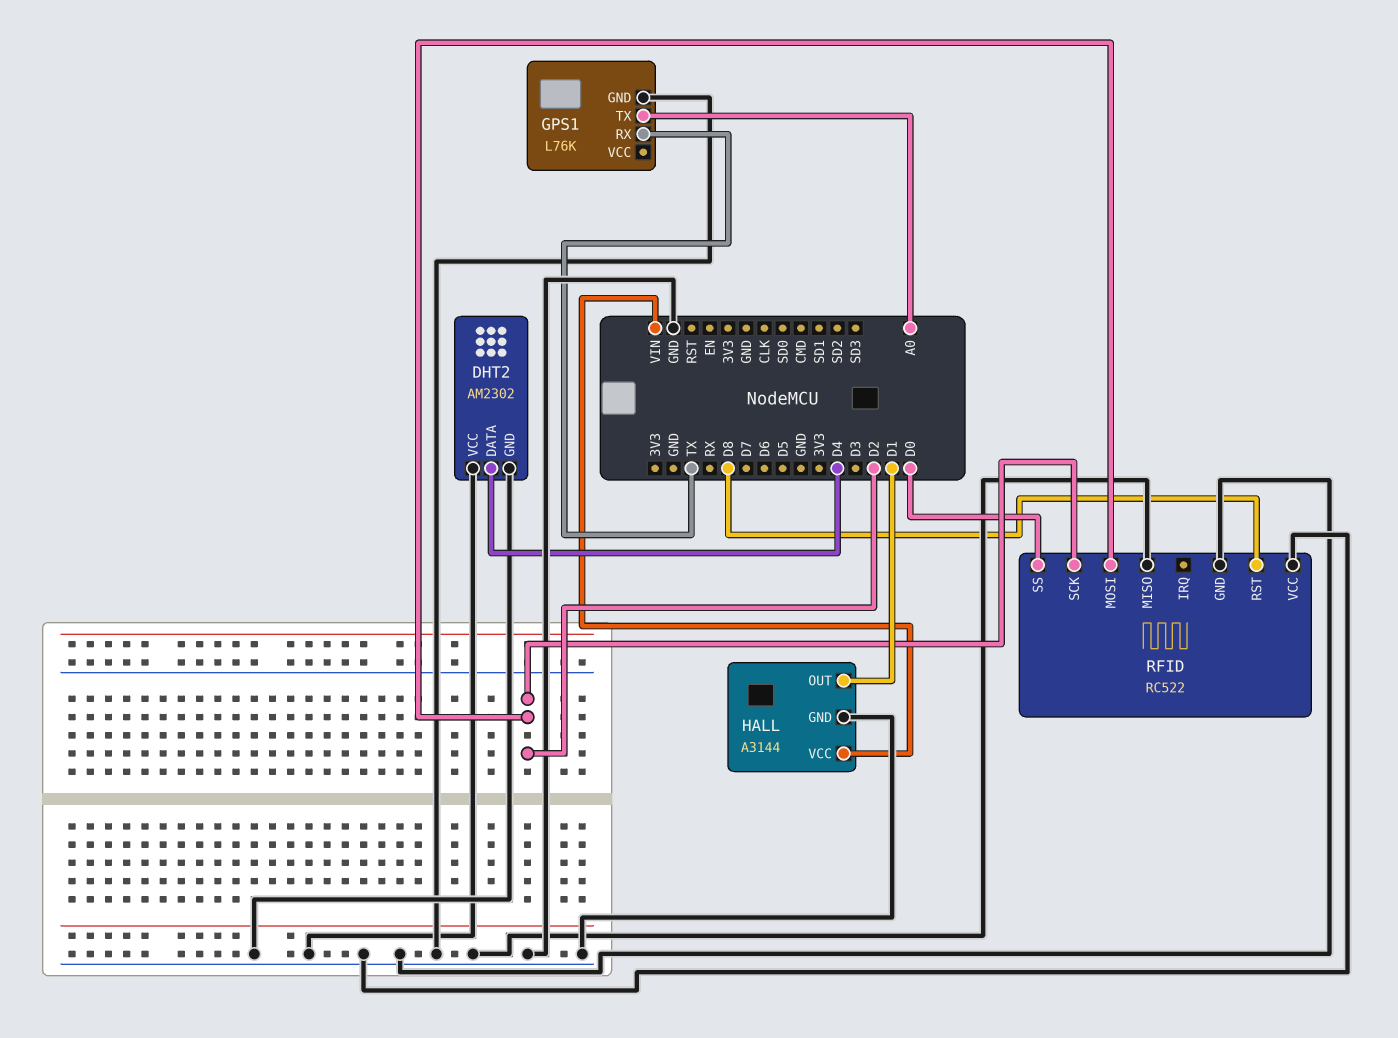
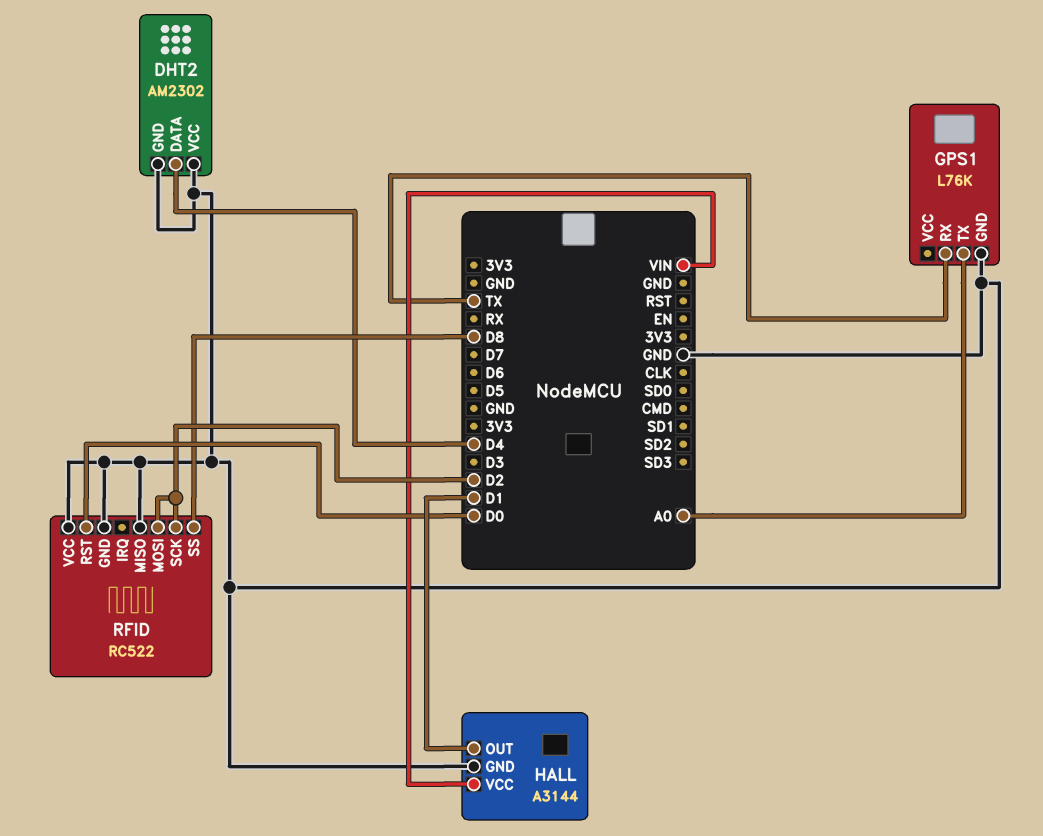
RFID pin RST: D8 -> D0
RFID pin SS: D0 -> D8

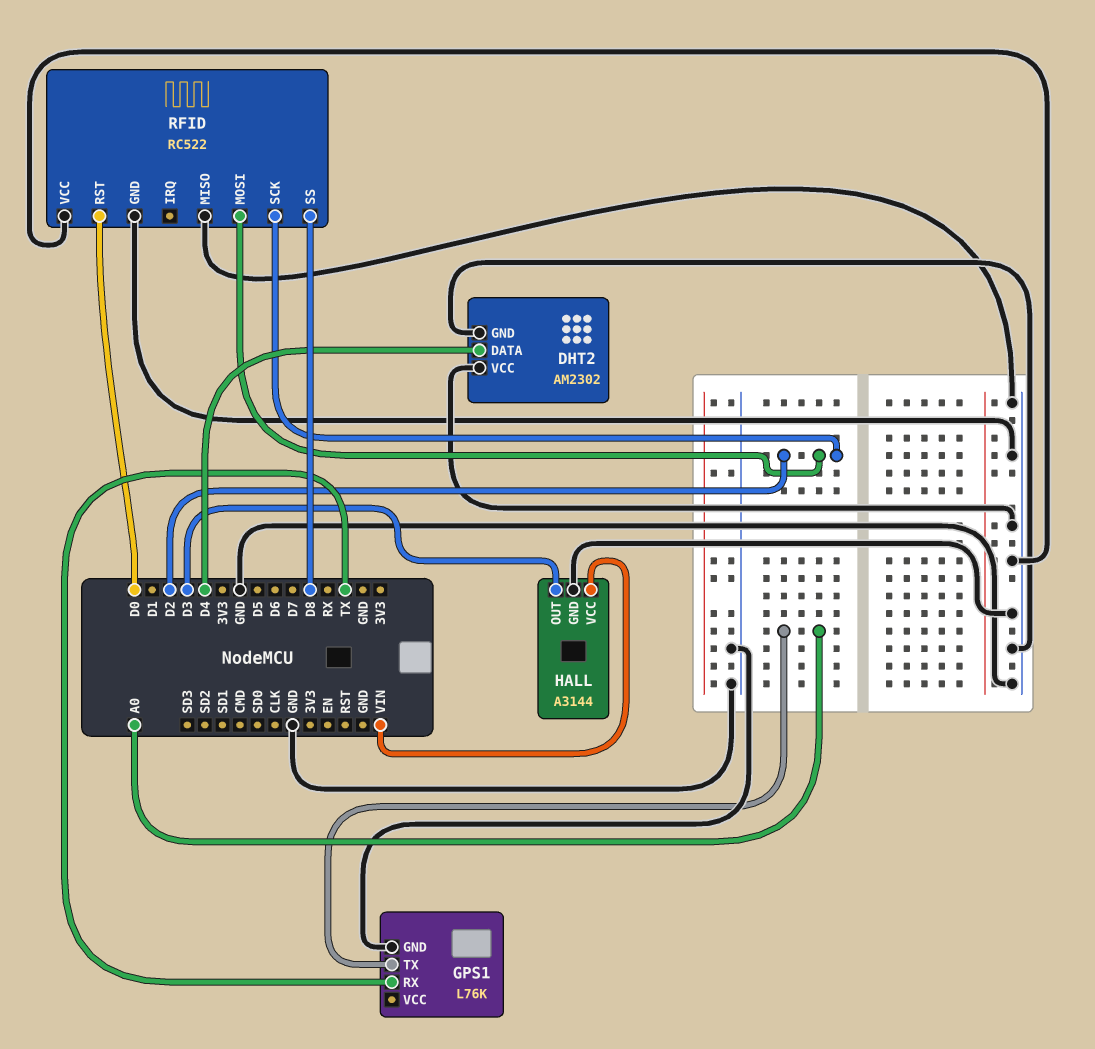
HALL pin OUT: D1 -> D3

